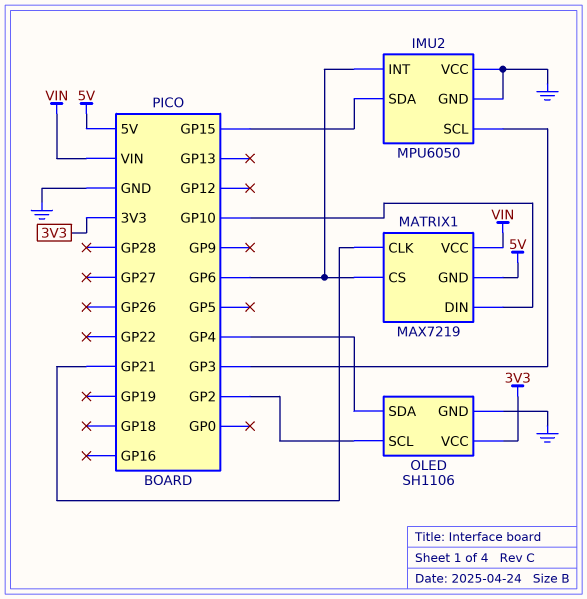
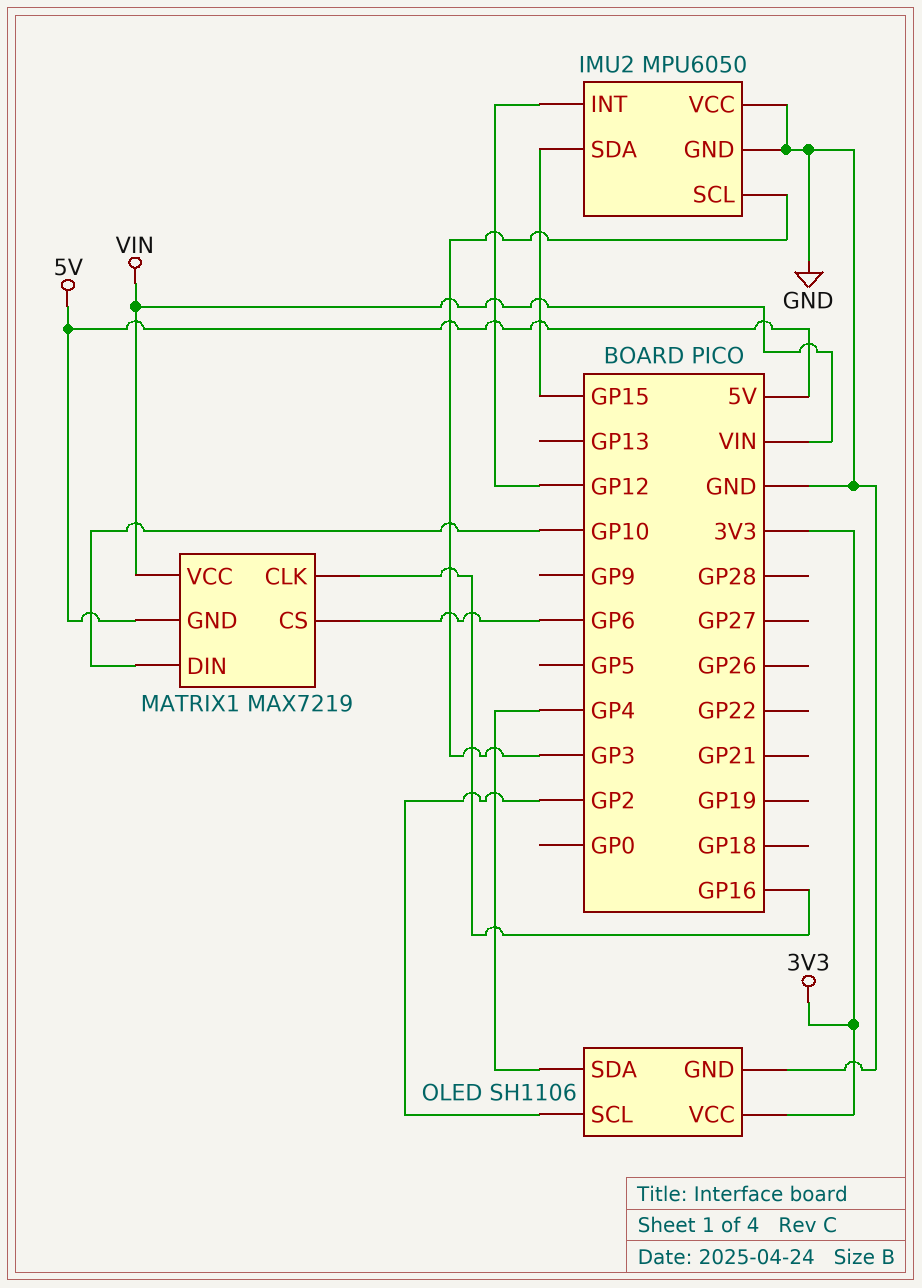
IMU2 pin INT: GP6 -> GP12
MATRIX1 pin CLK: GP21 -> GP16

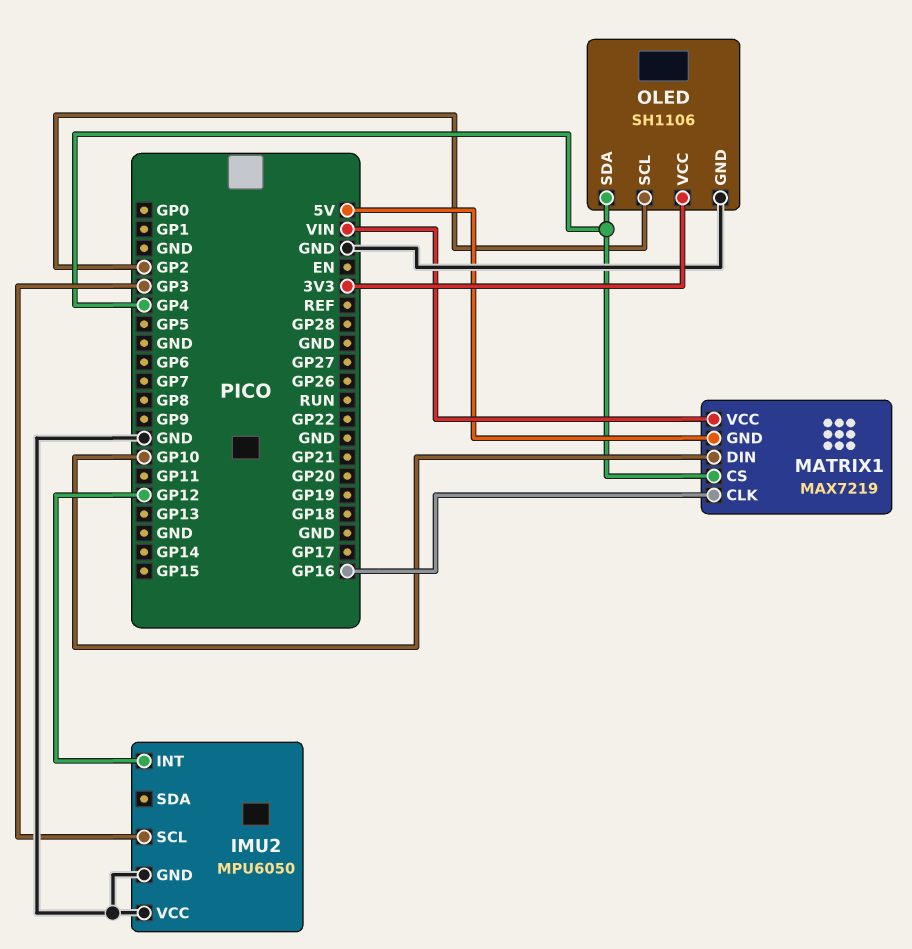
IMU2 pin SDA: GP15 -> none
MATRIX1 pin CS: GP6 -> GP4

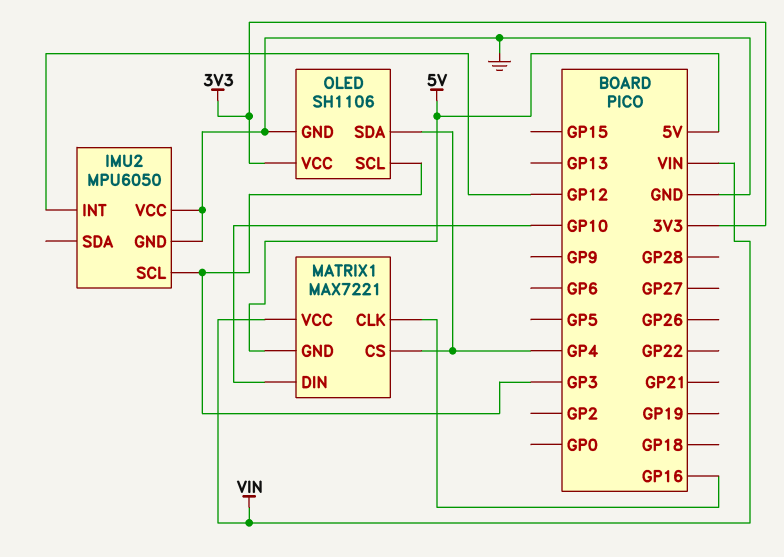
MATRIX1: MAX7219 -> MAX7221
OLED pin SCL: GP2 -> GP3

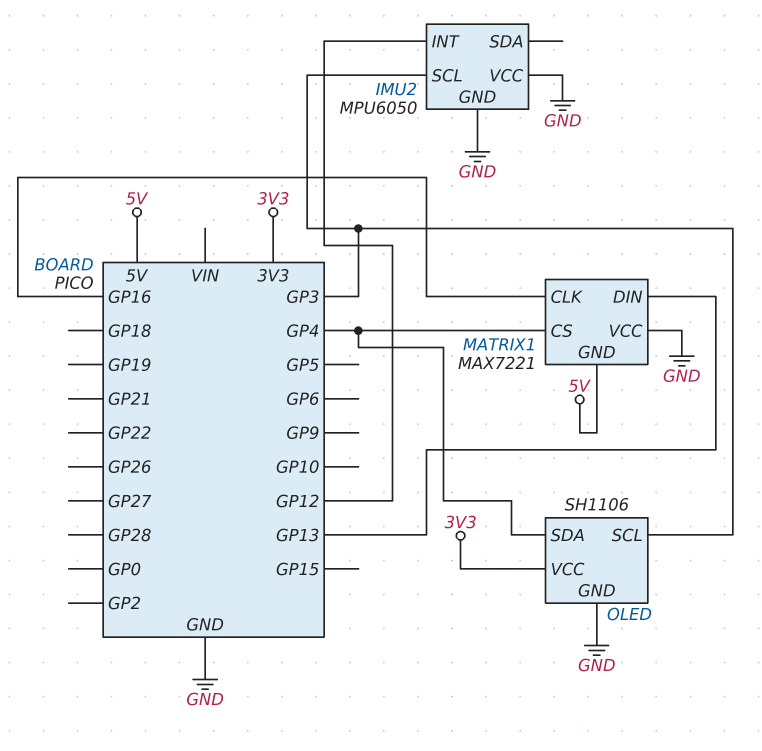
MATRIX1 pin DIN: GP10 -> GP13
MATRIX1 pin VCC: VIN -> GND

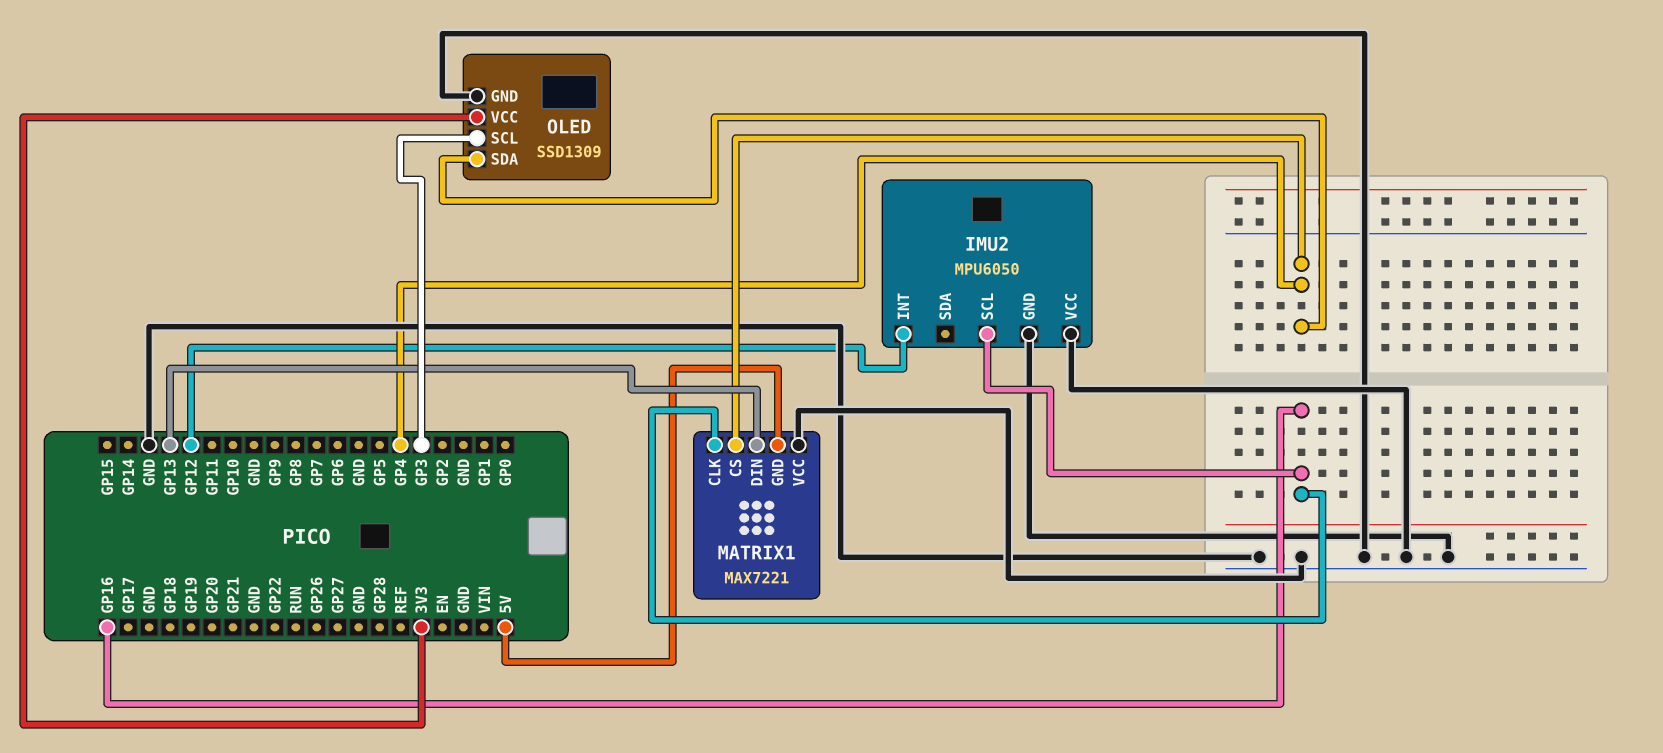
IMU2 pin SCL: GP3 -> GP16
OLED: SH1106 -> SSD1309

